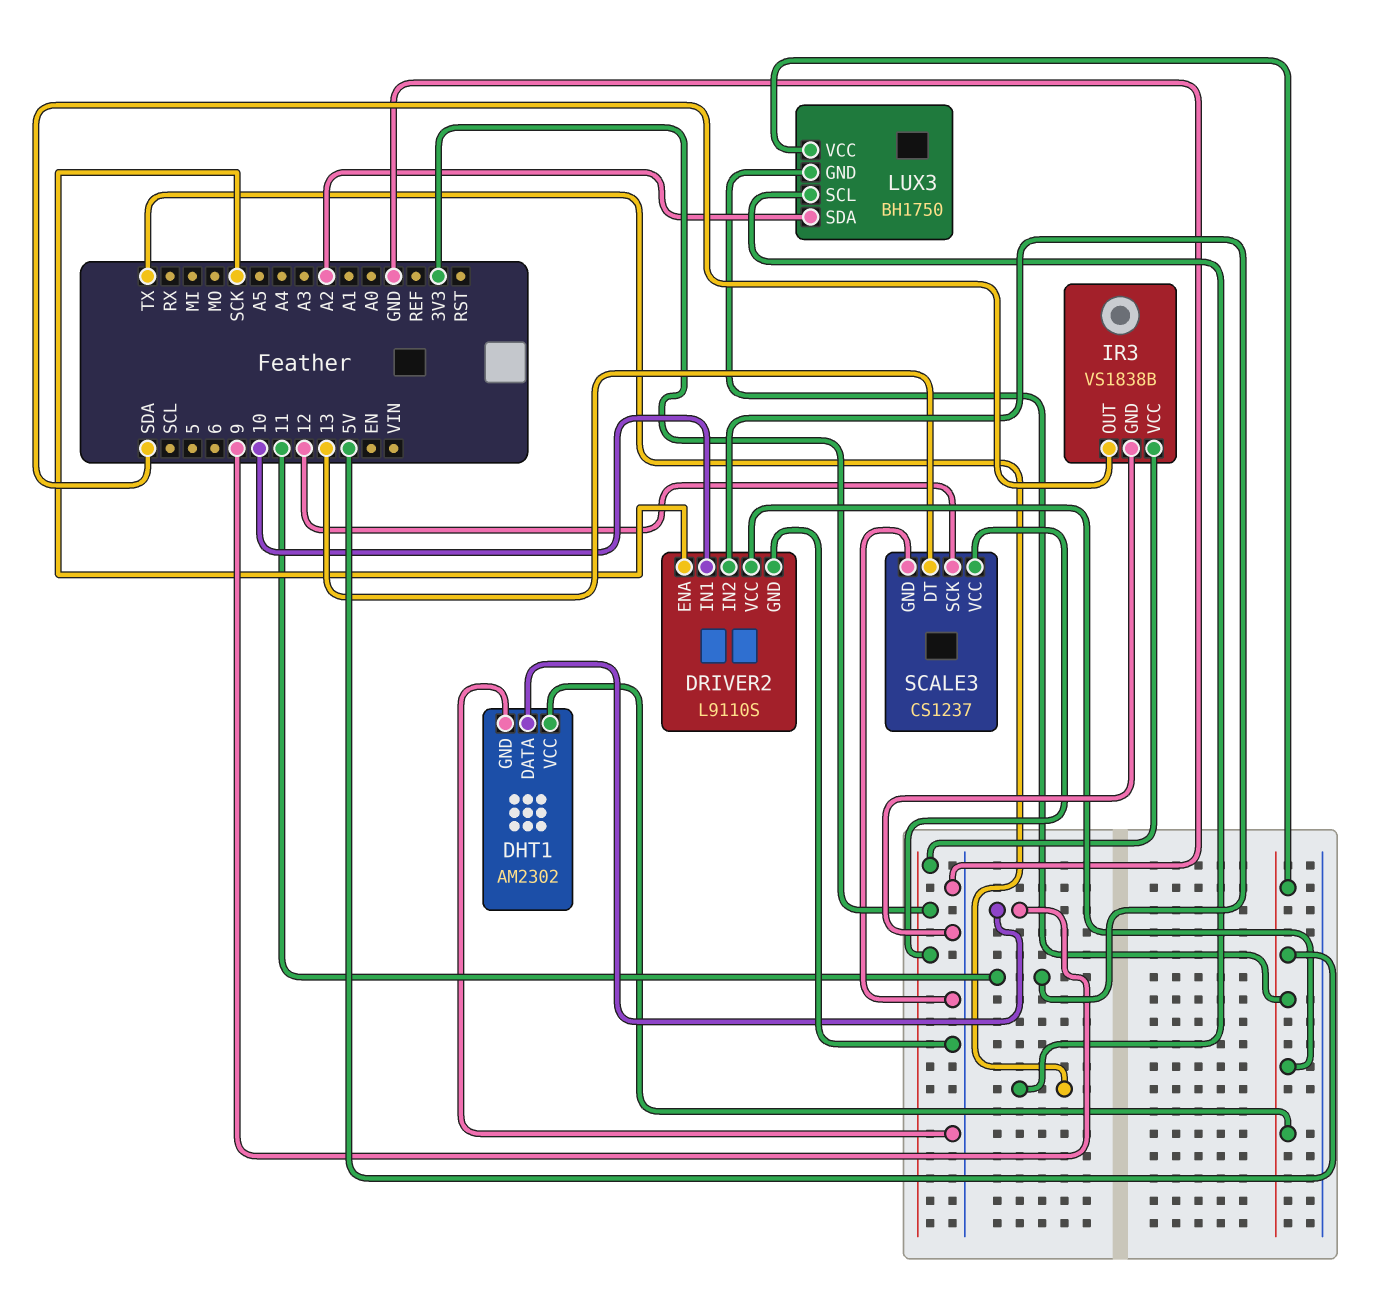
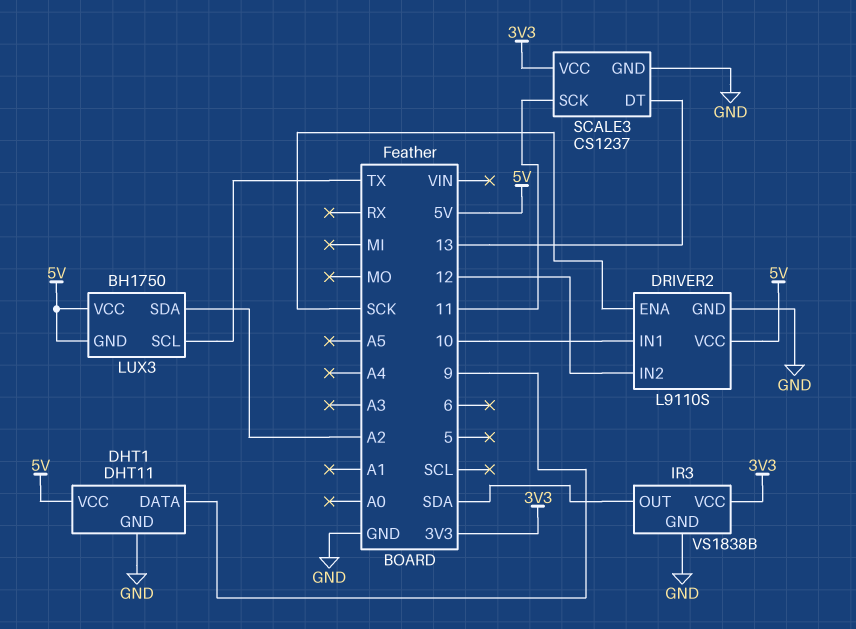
DHT1: AM2302 -> DHT11
DRIVER2 pin IN2: 11 -> 12
SCALE3 pin SCK: 12 -> 11

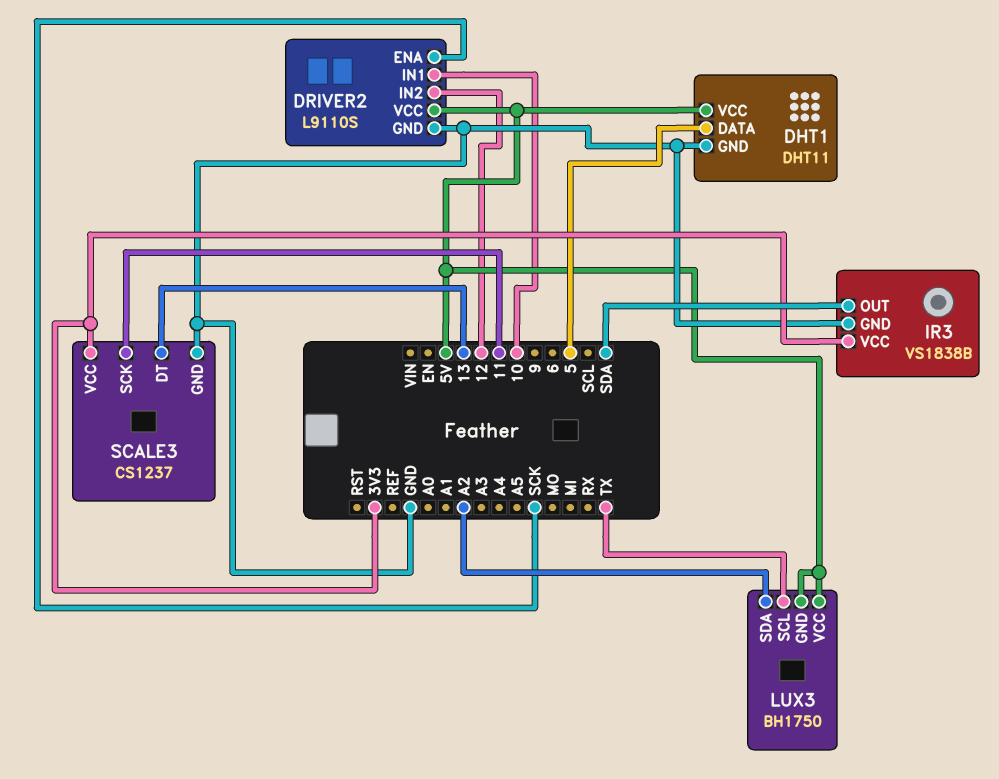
DHT1 pin DATA: 9 -> 5

